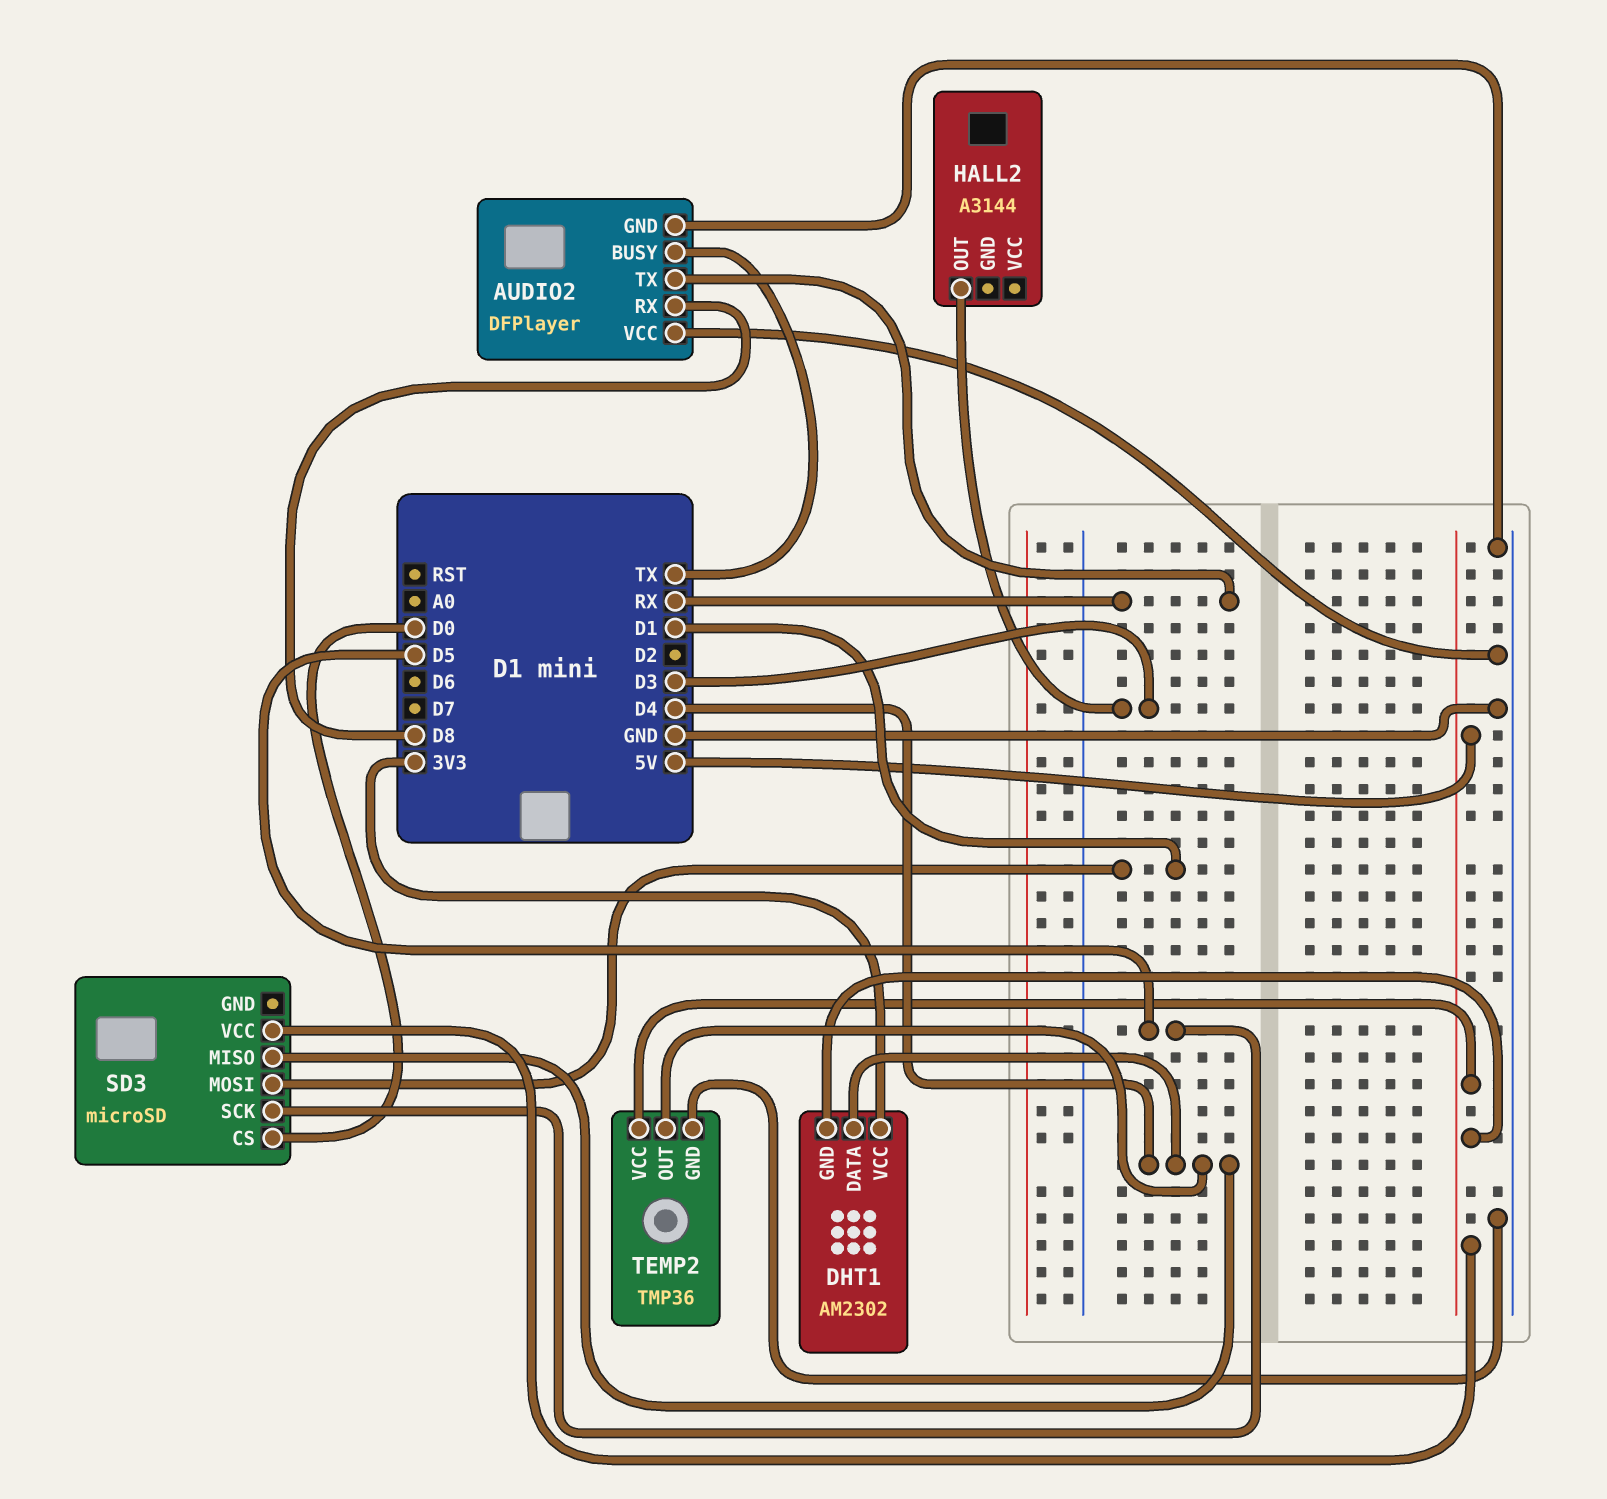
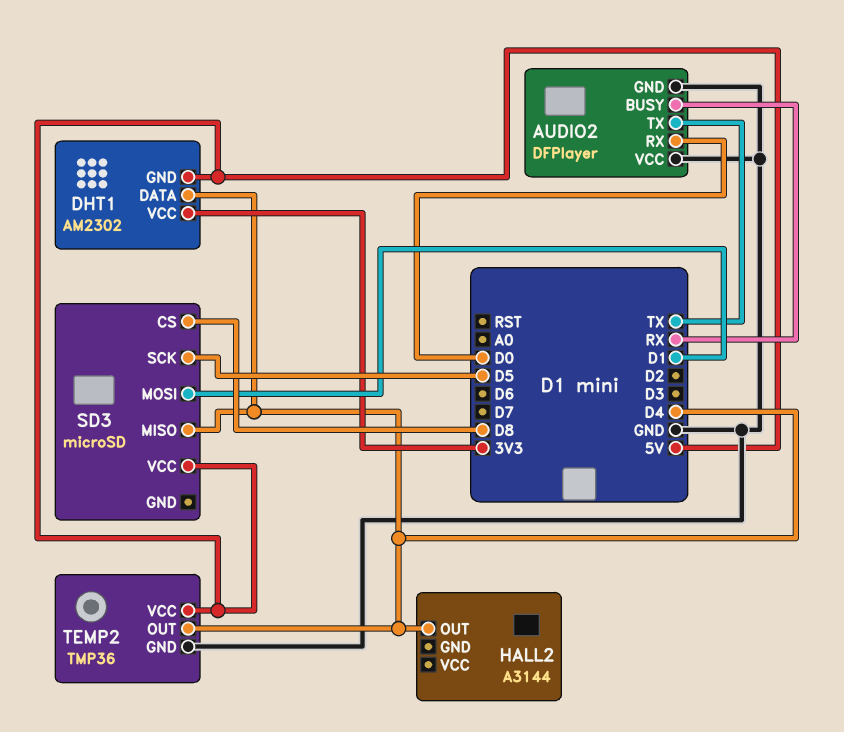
AUDIO2 pin BUSY: TX -> RX
AUDIO2 pin RX: D8 -> D0
AUDIO2 pin TX: RX -> TX
HALL2 pin OUT: D3 -> D4
SD3 pin CS: D0 -> D8

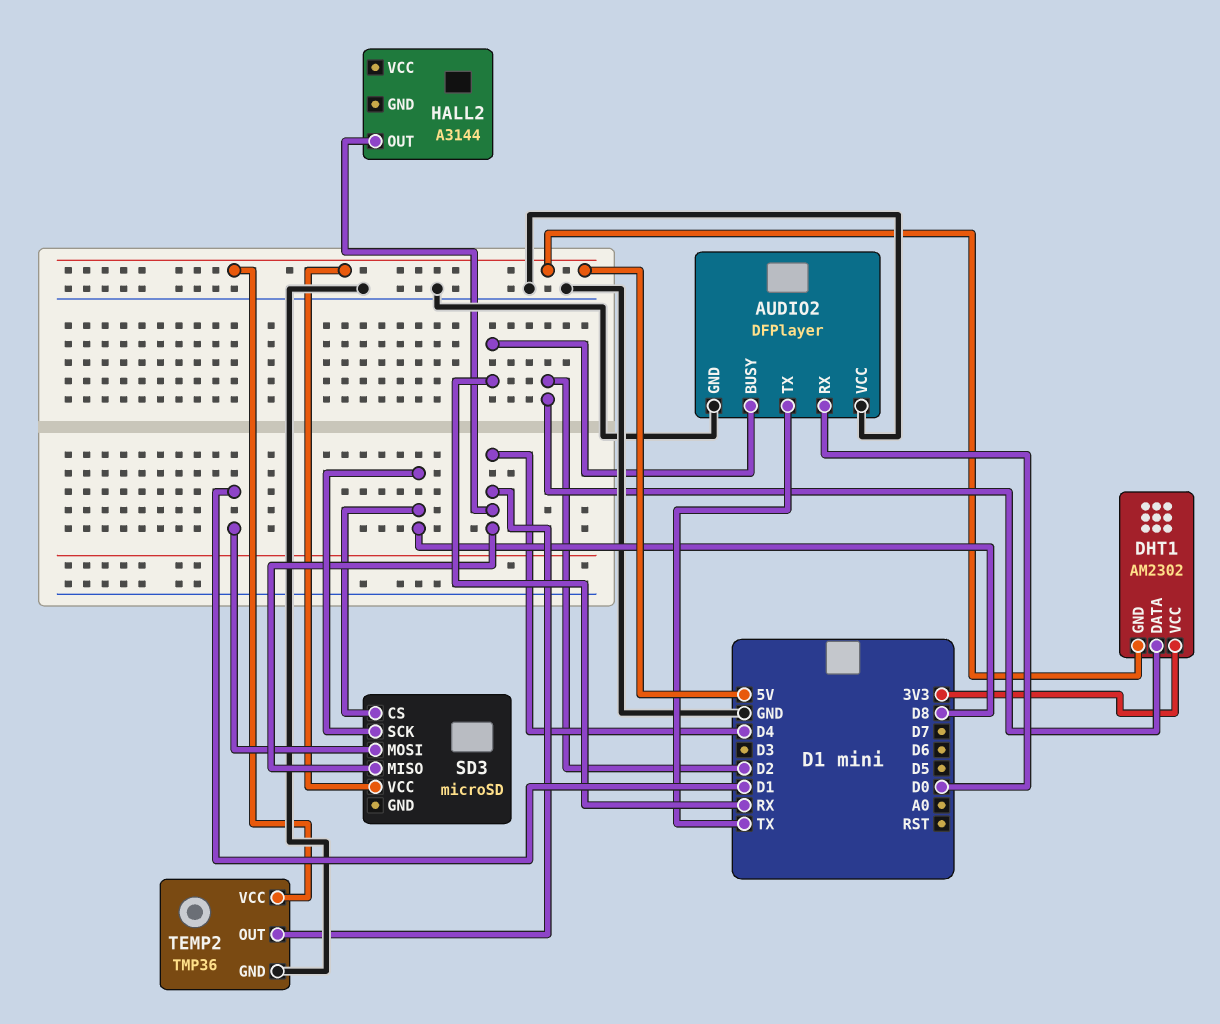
DHT1 pin DATA: D4 -> D2
SD3 pin SCK: D5 -> D8

